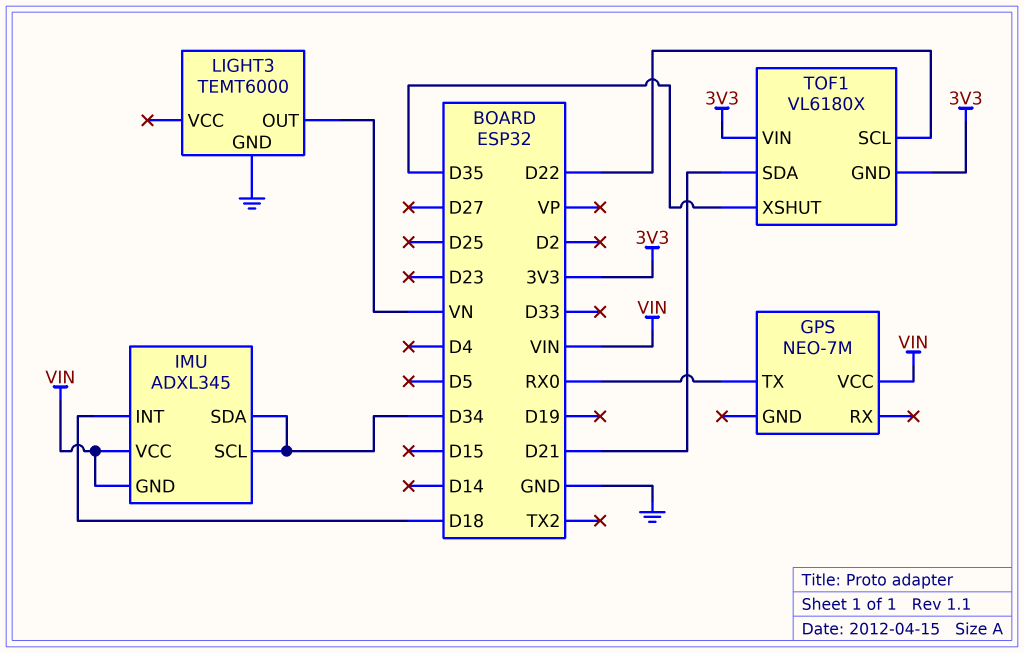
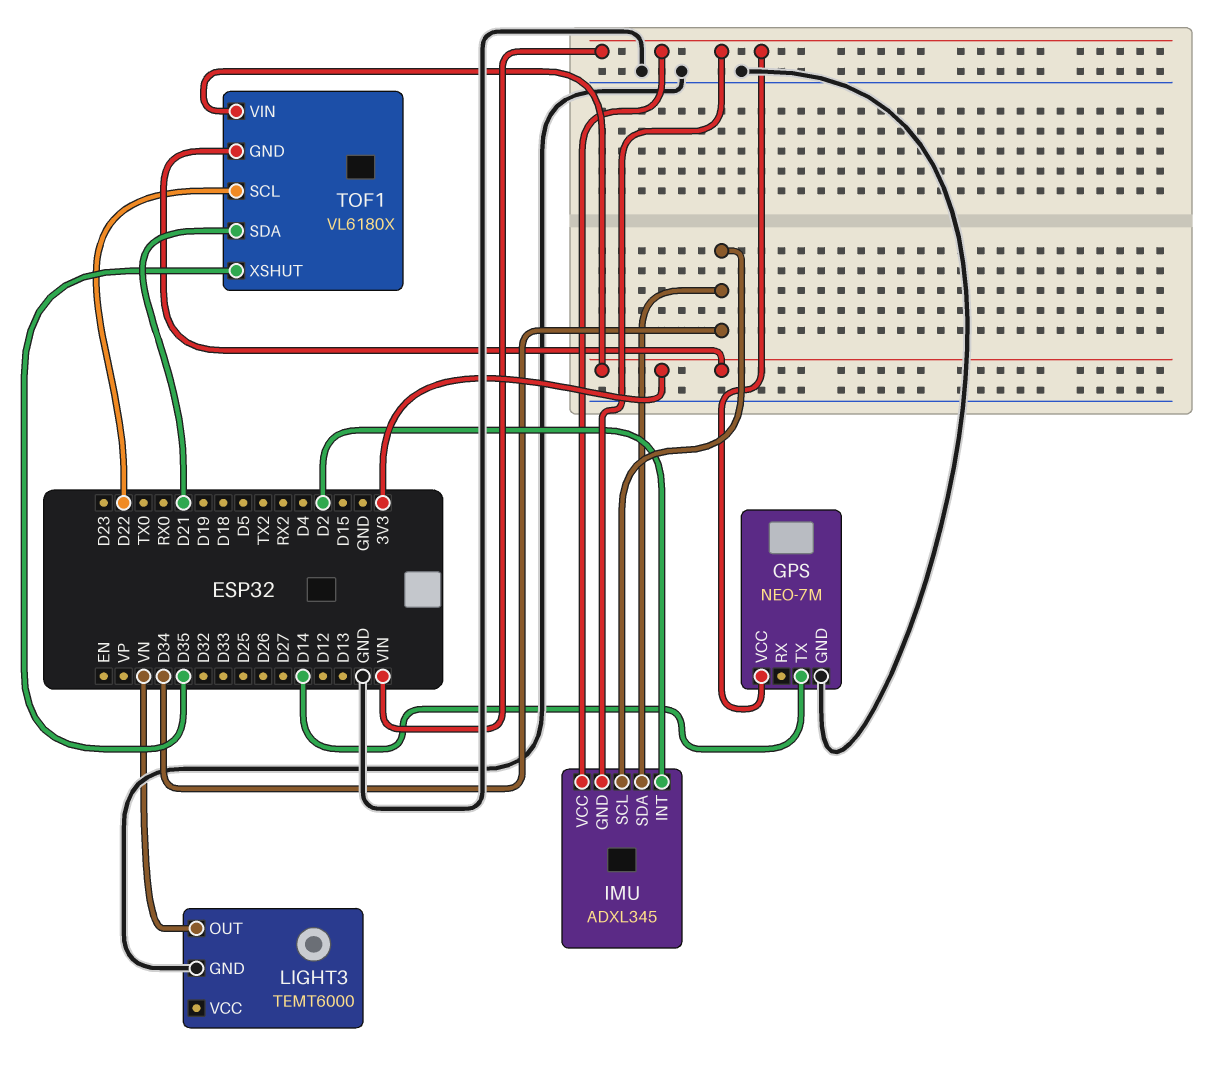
GPS pin GND: none -> GND
GPS pin TX: RX0 -> D14
IMU pin INT: D18 -> D2

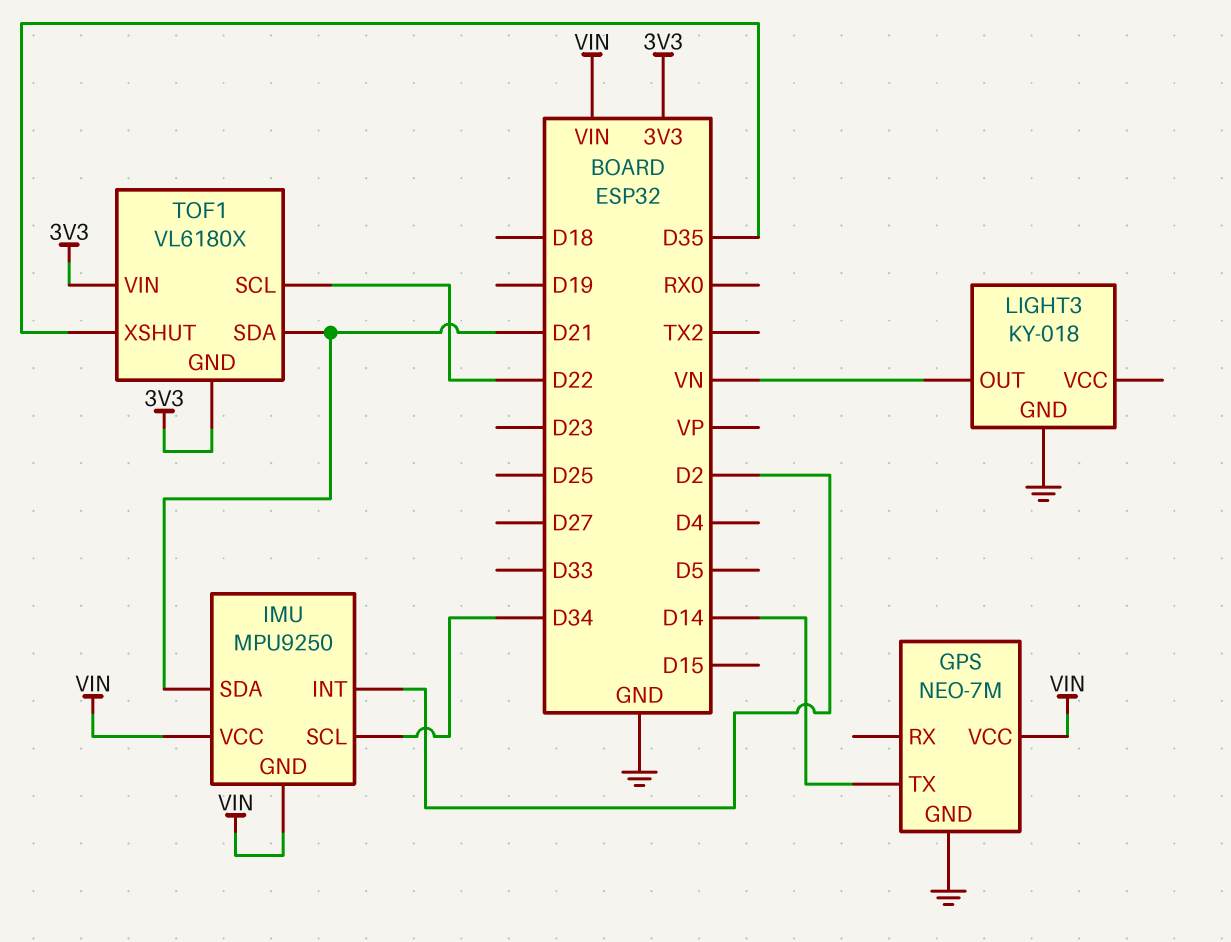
IMU: ADXL345 -> MPU9250
IMU pin SDA: D34 -> D21
LIGHT3: TEMT6000 -> KY-018

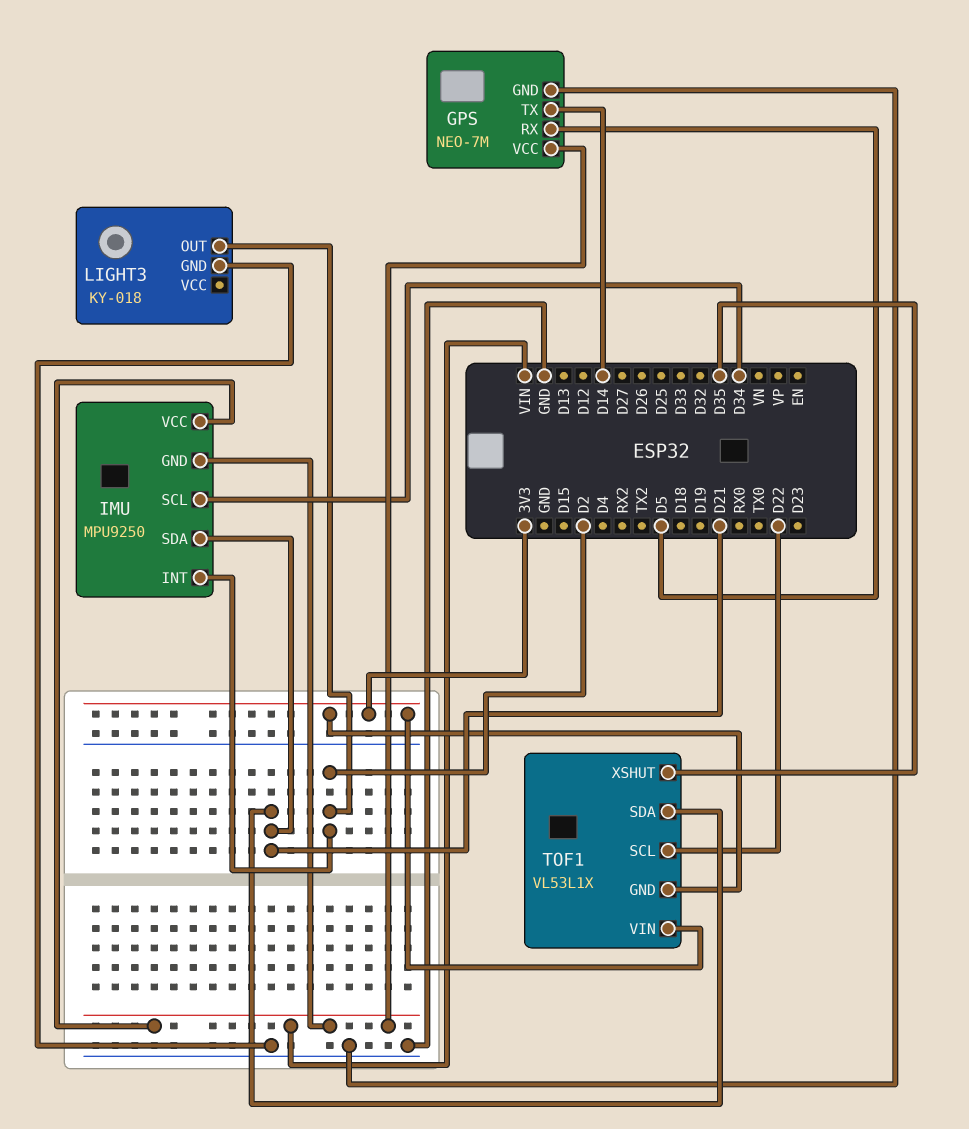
GPS pin RX: none -> D5
LIGHT3 pin OUT: VN -> D2
TOF1: VL6180X -> VL53L1X

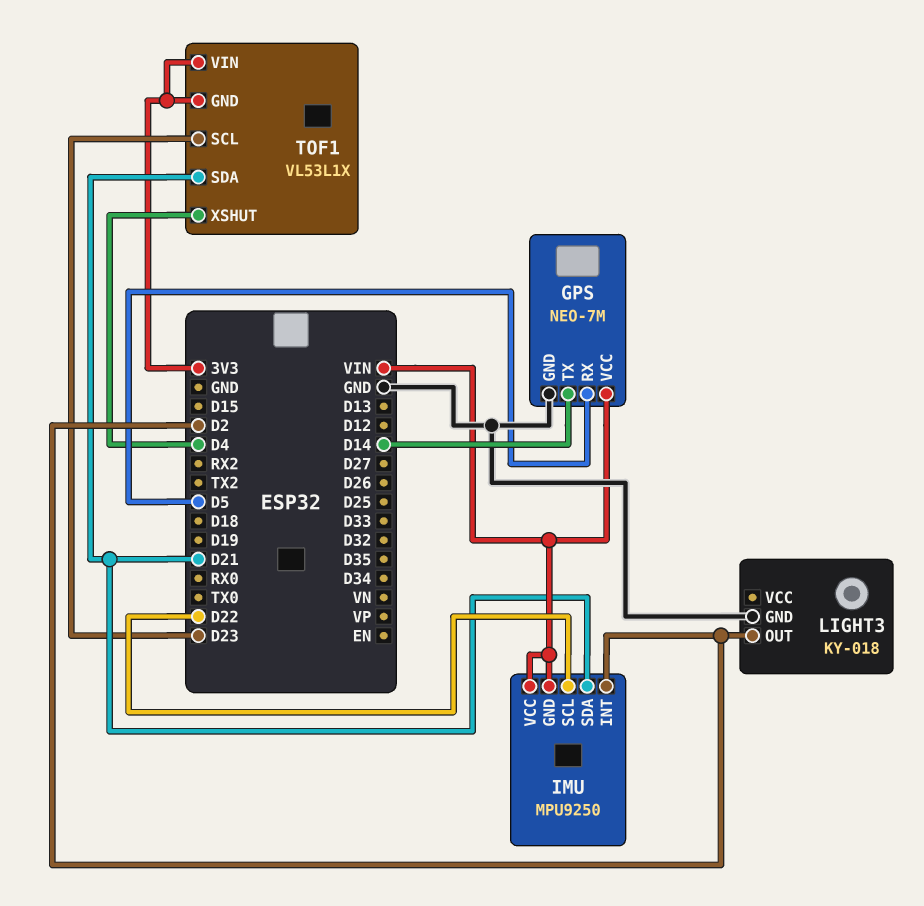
IMU pin SCL: D34 -> D22
TOF1 pin SCL: D22 -> D23
TOF1 pin XSHUT: D35 -> D4

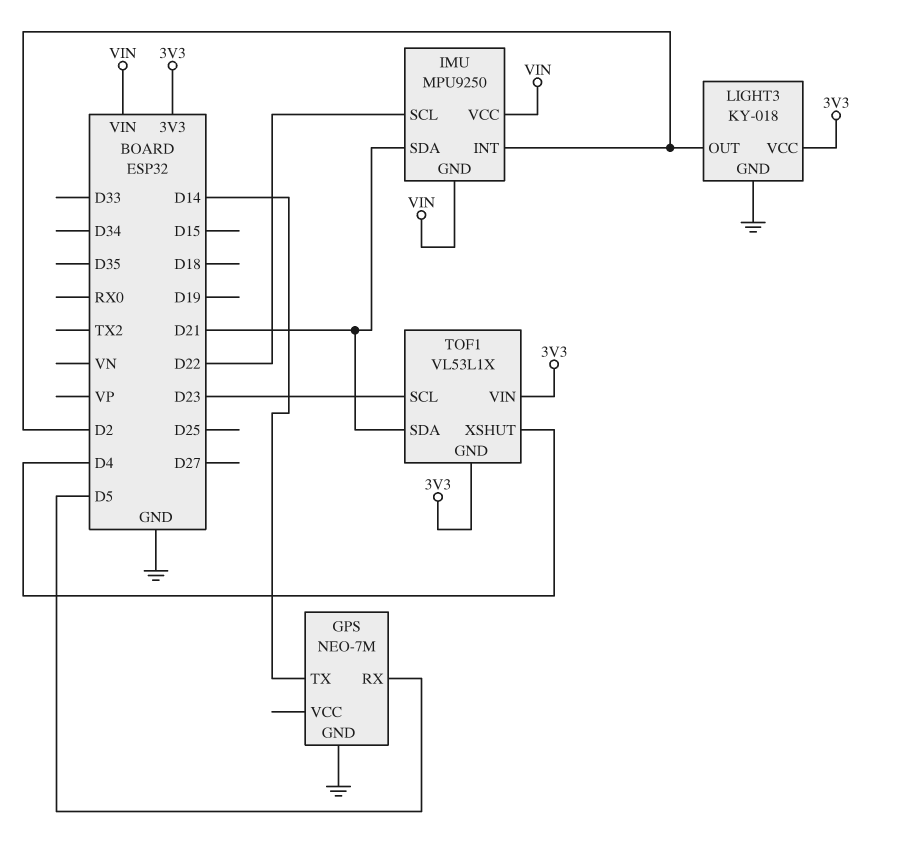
GPS pin VCC: VIN -> none
LIGHT3 pin VCC: none -> 3V3

